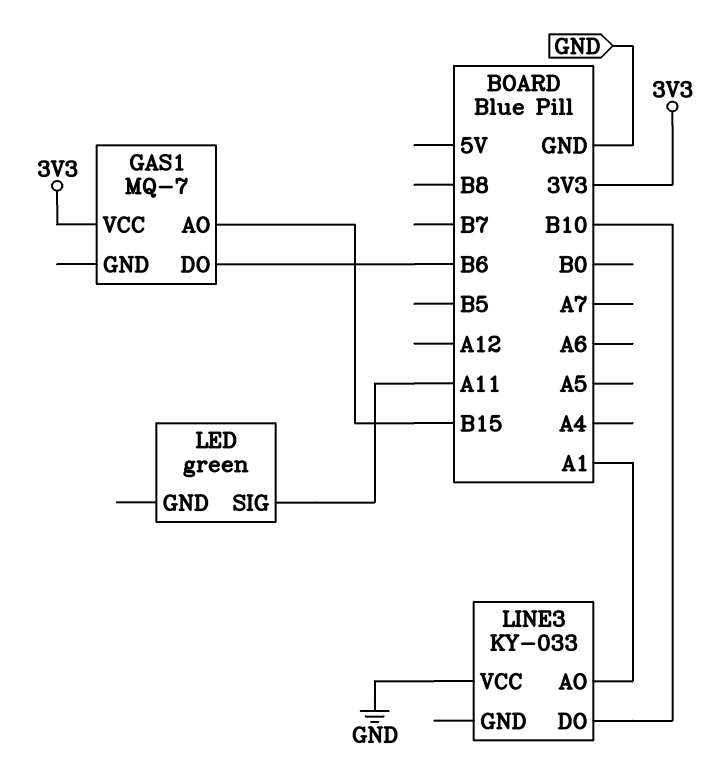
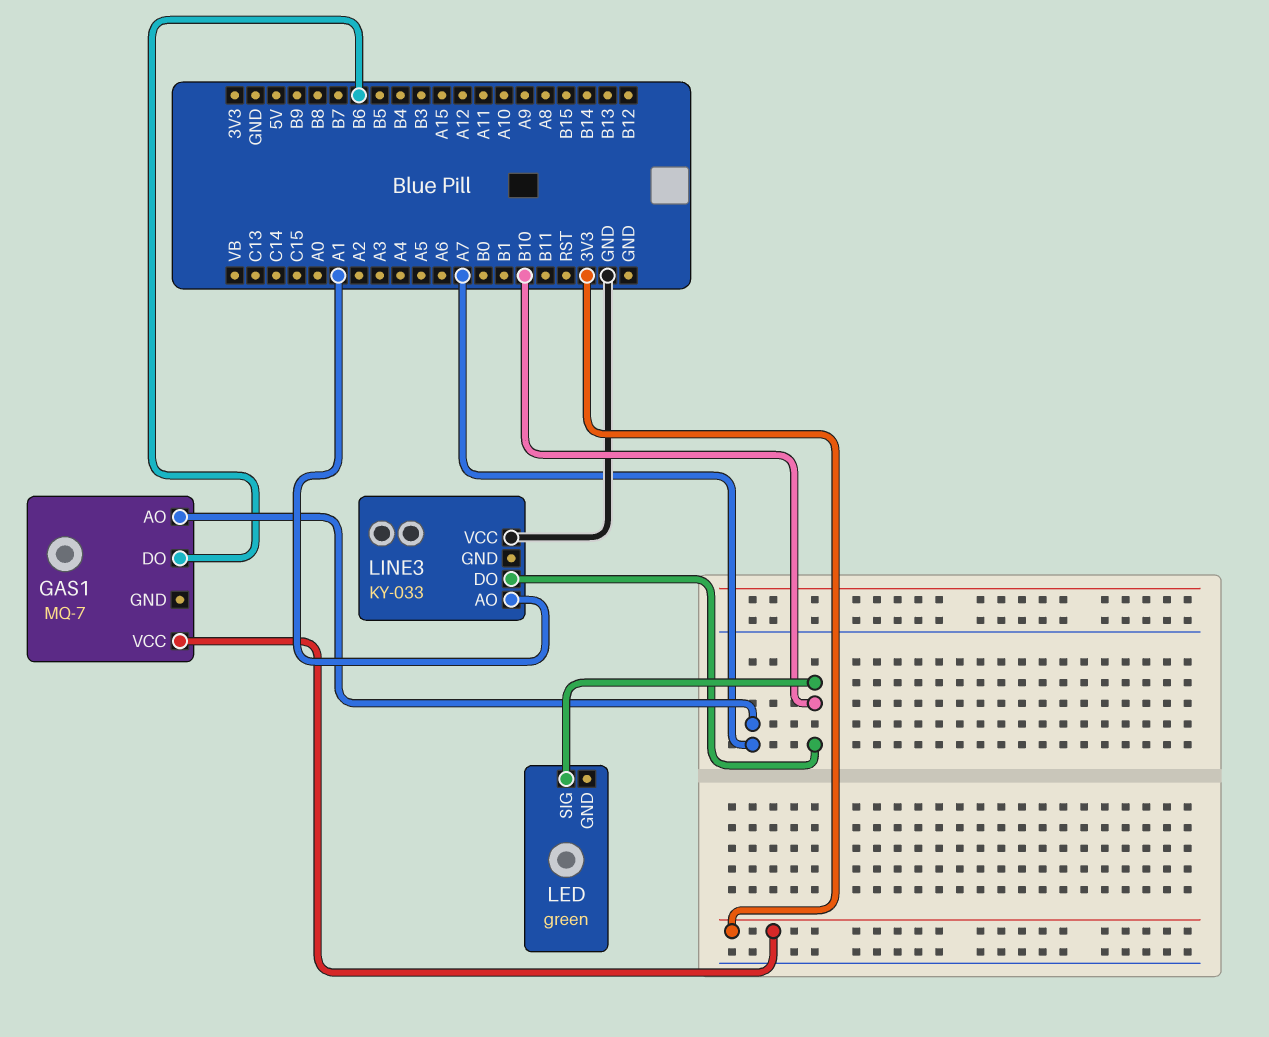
GAS1 pin AO: B15 -> A7
LED pin SIG: A11 -> B10

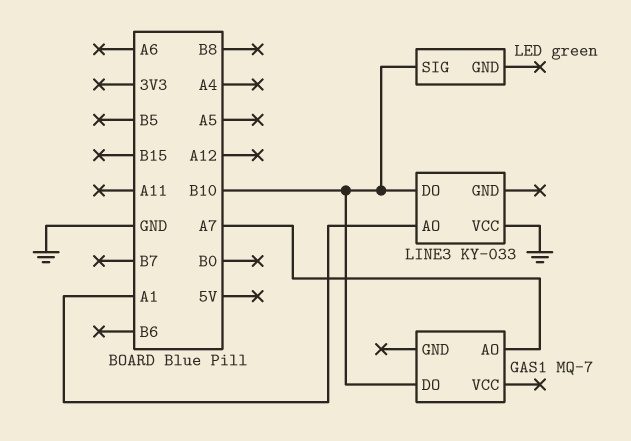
GAS1 pin DO: B6 -> B10
GAS1 pin VCC: 3V3 -> none

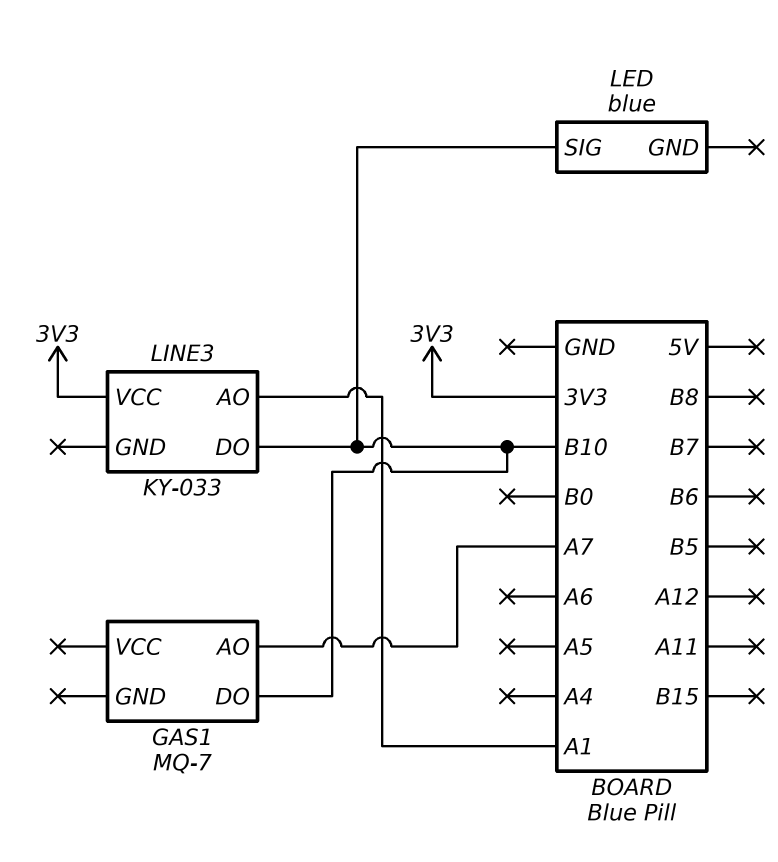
LED: green -> blue
LINE3 pin VCC: GND -> 3V3

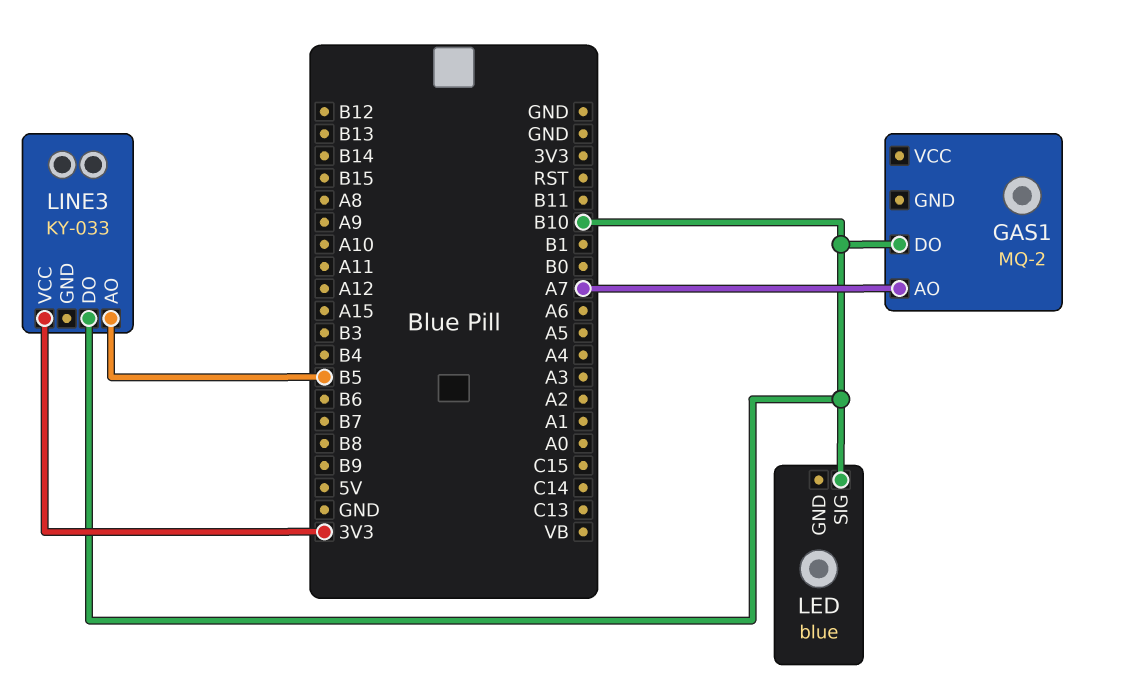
GAS1: MQ-7 -> MQ-2
LINE3 pin AO: A1 -> B5

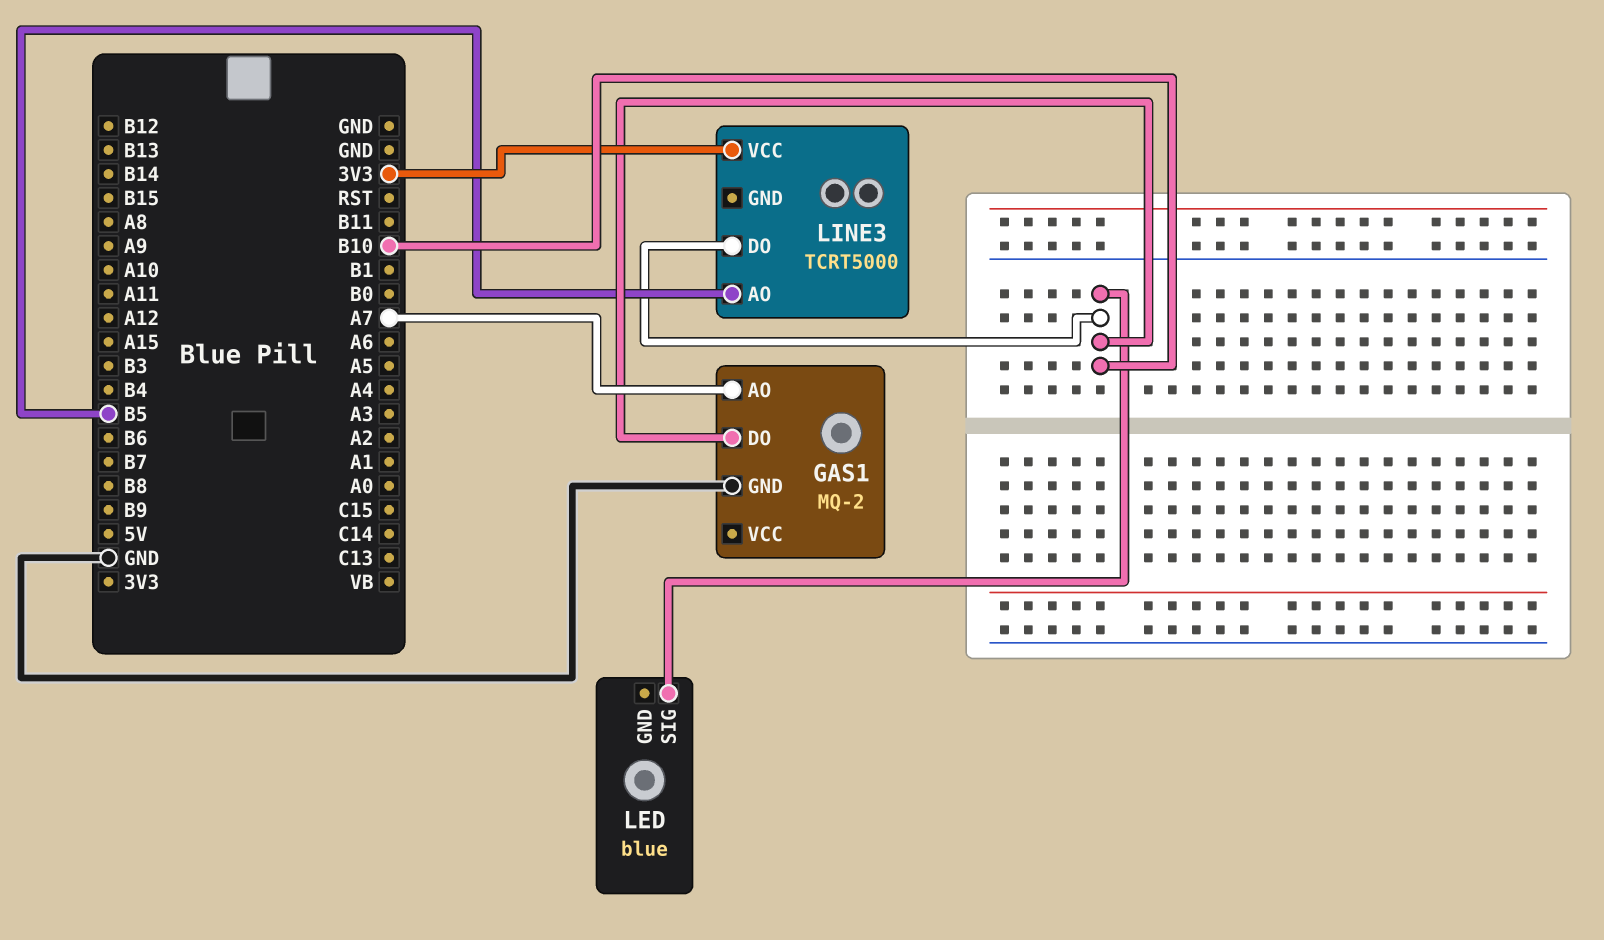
GAS1 pin GND: none -> GND
LINE3: KY-033 -> TCRT5000

